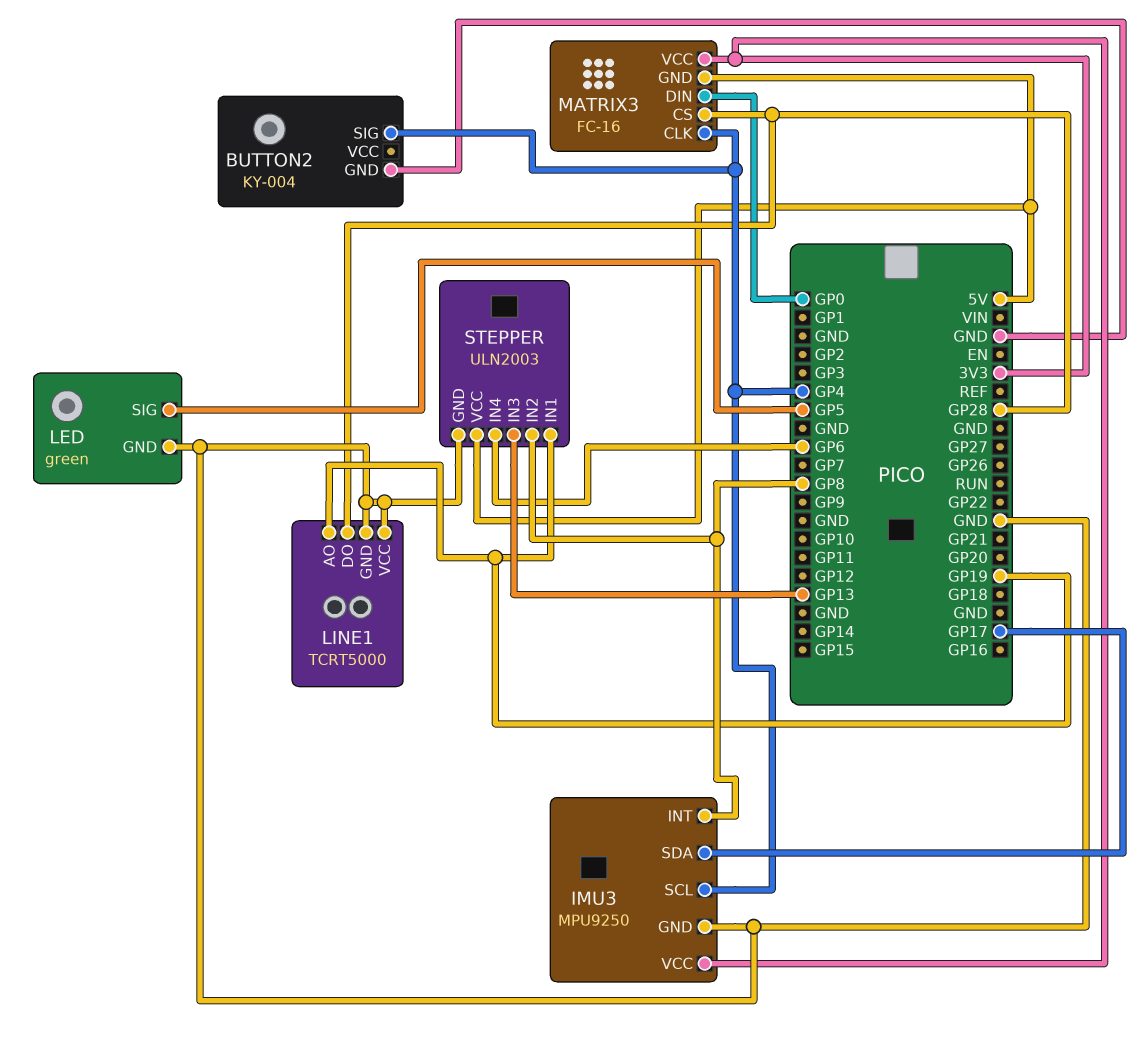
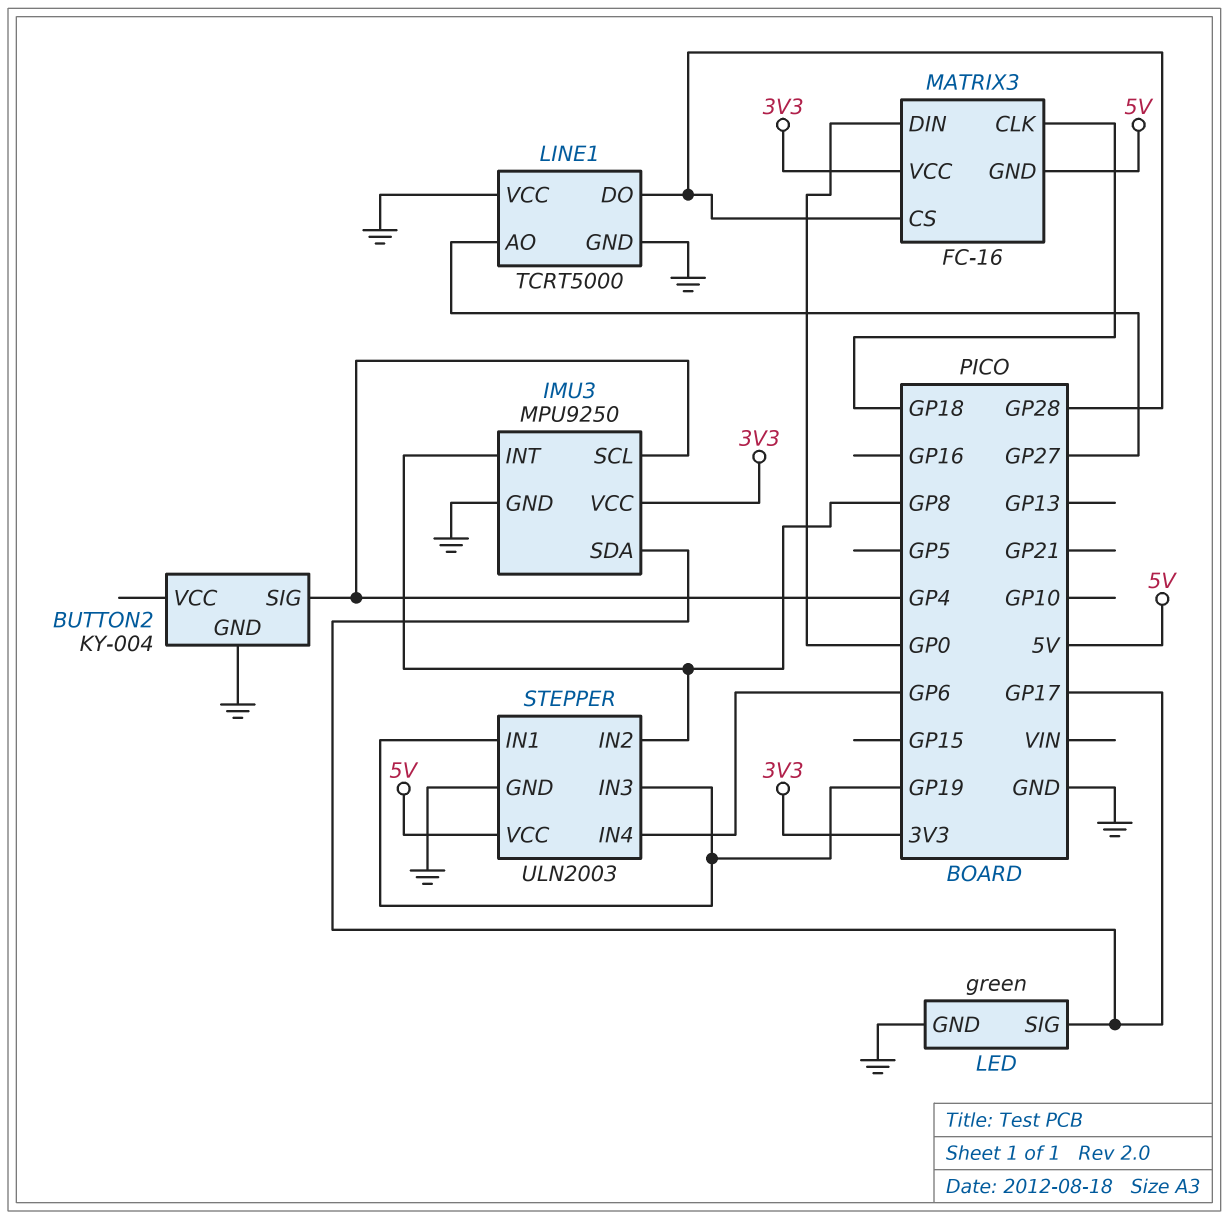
LED pin SIG: GP5 -> GP17
LINE1 pin AO: GP19 -> GP27
MATRIX3 pin CLK: GP4 -> GP18
STEPPER pin IN3: GP13 -> GP19

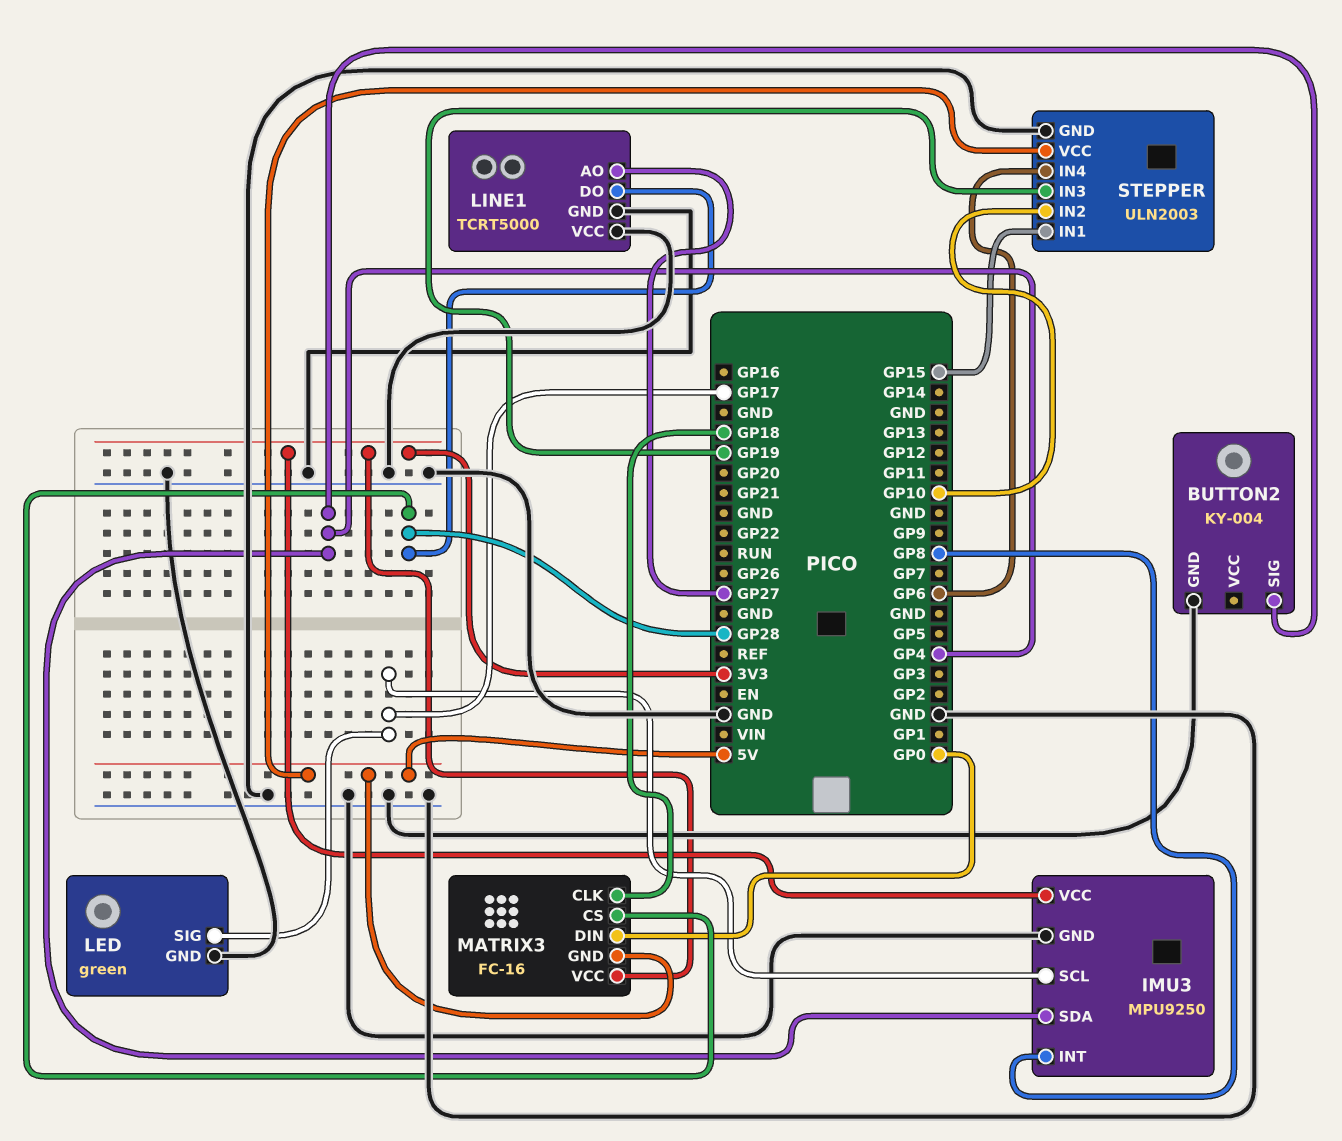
IMU3 pin SCL: GP4 -> GP17
IMU3 pin SDA: GP17 -> GP4
STEPPER pin IN1: GP19 -> GP15
STEPPER pin IN2: GP8 -> GP10

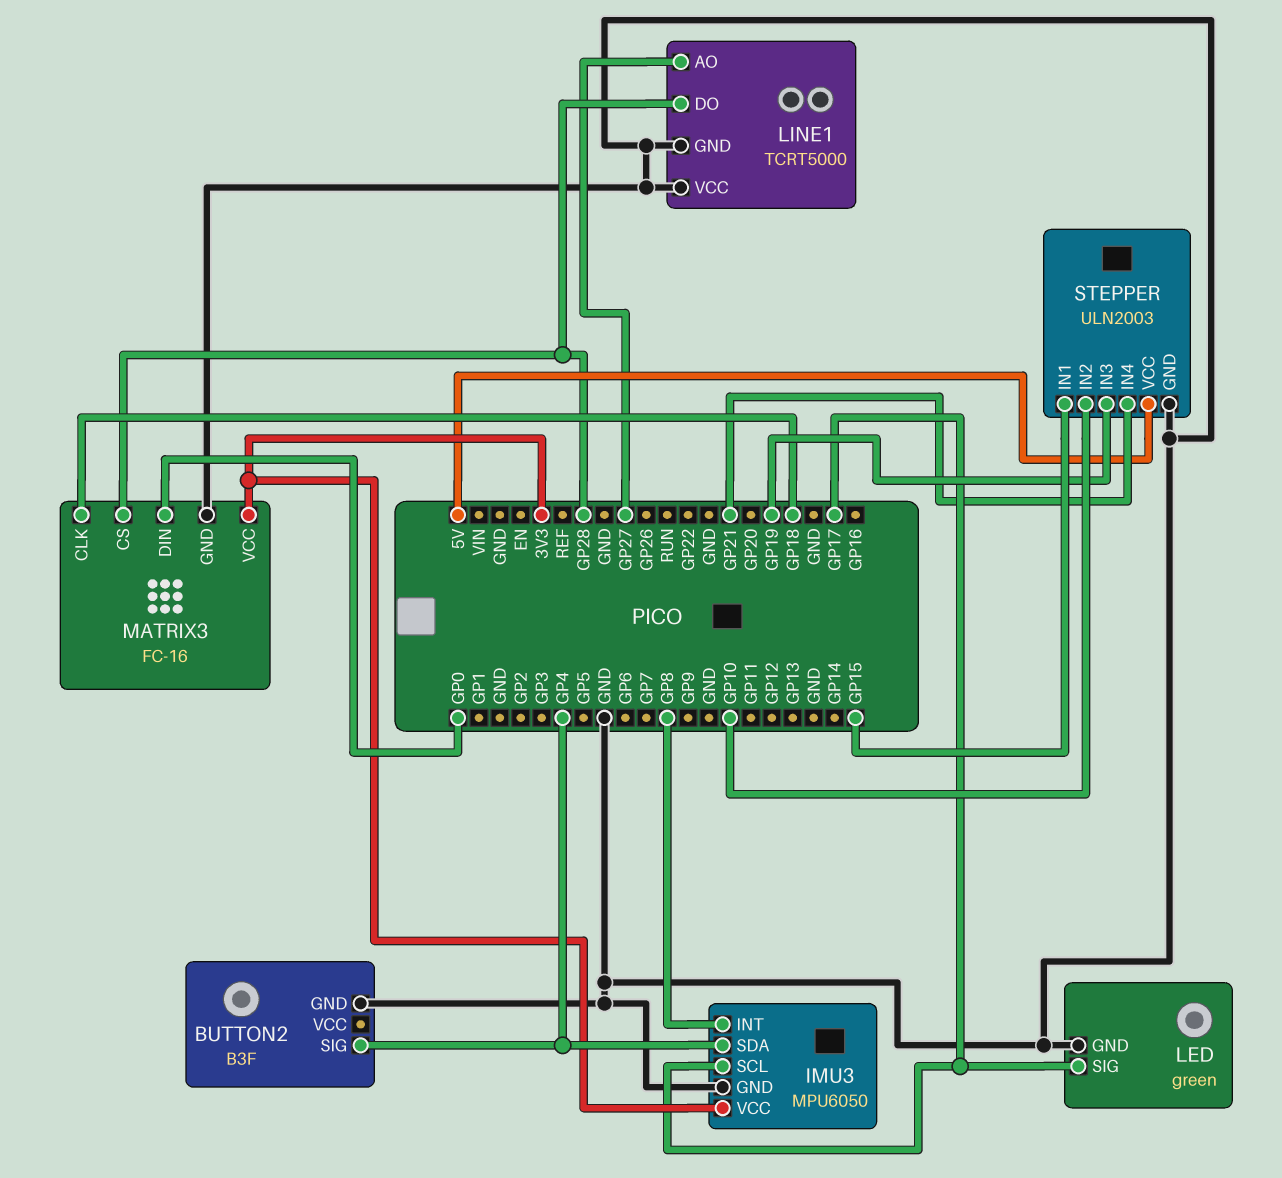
BUTTON2: KY-004 -> B3F
IMU3: MPU9250 -> MPU6050
MATRIX3 pin GND: 5V -> GND
STEPPER pin IN4: GP6 -> GP21

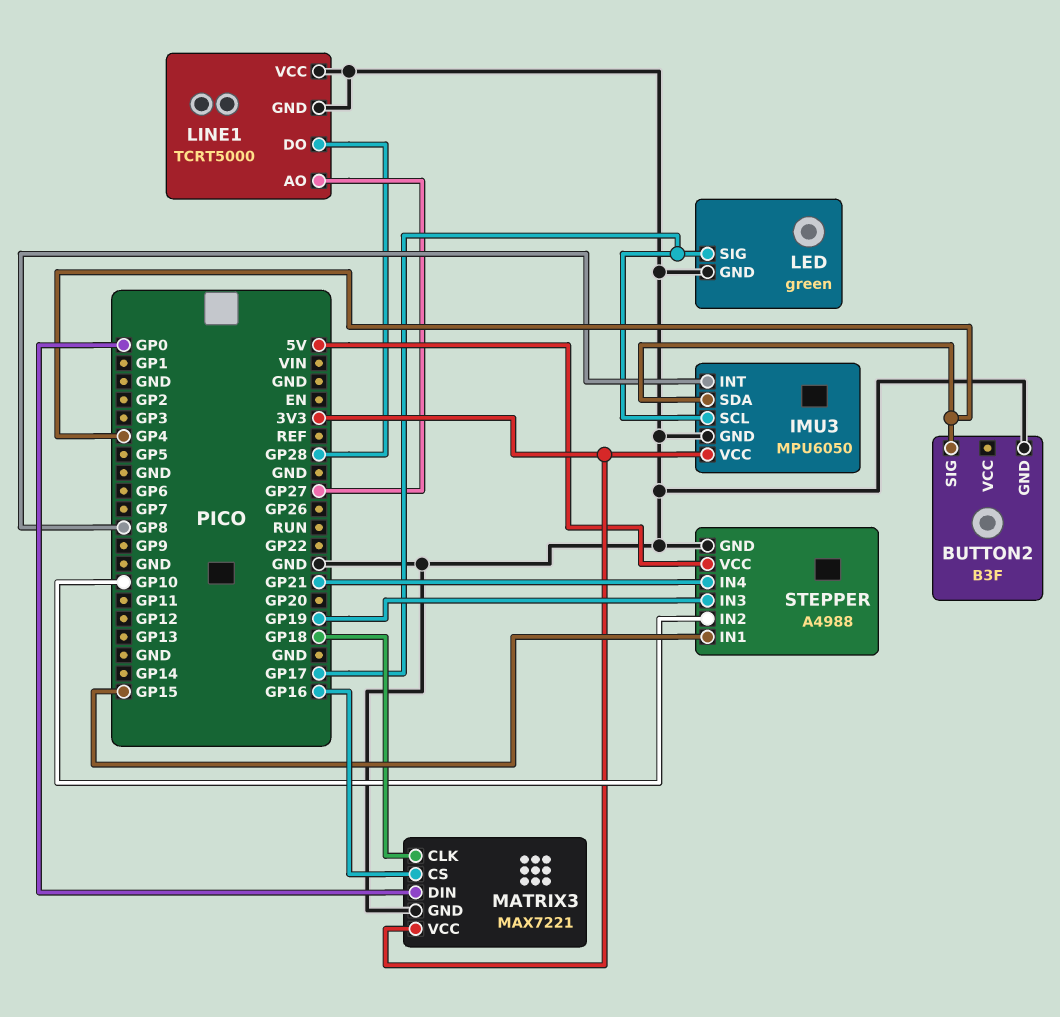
MATRIX3: FC-16 -> MAX7221
MATRIX3 pin CS: GP28 -> GP16
STEPPER: ULN2003 -> A4988

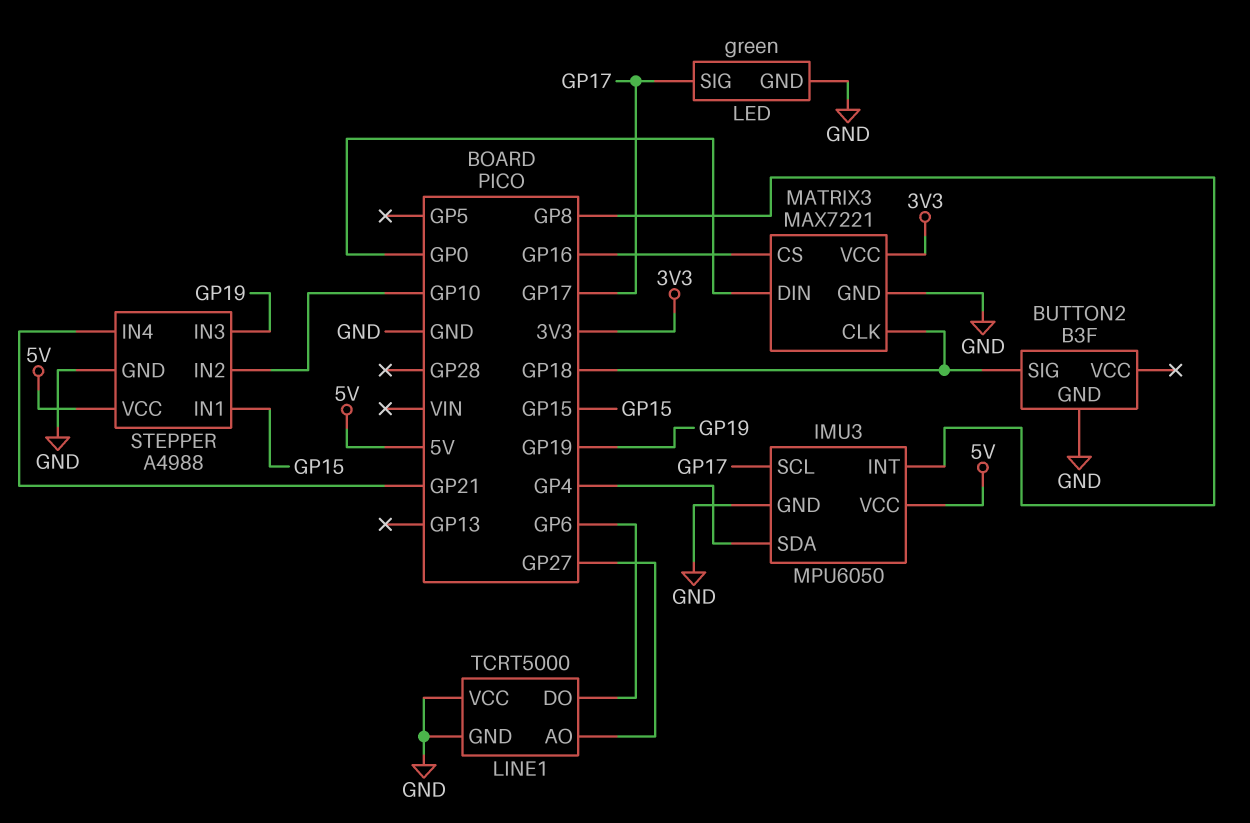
BUTTON2 pin SIG: GP4 -> GP18
IMU3 pin VCC: 3V3 -> 5V
LINE1 pin DO: GP28 -> GP6

